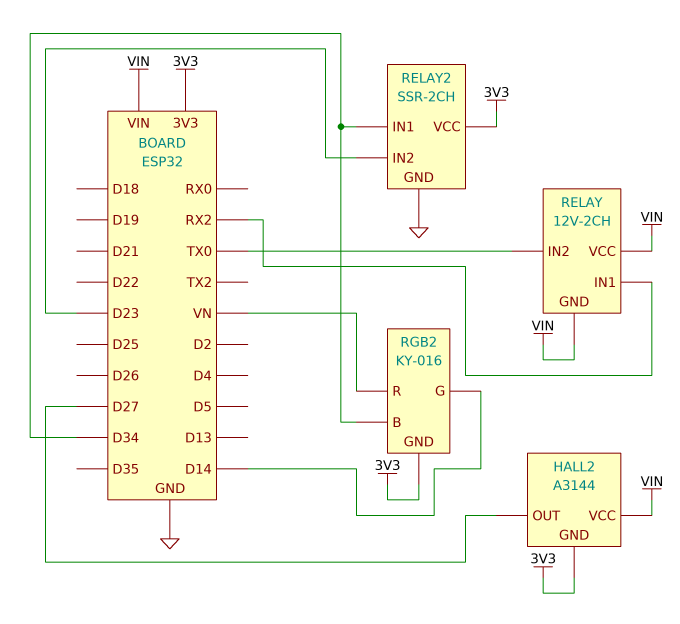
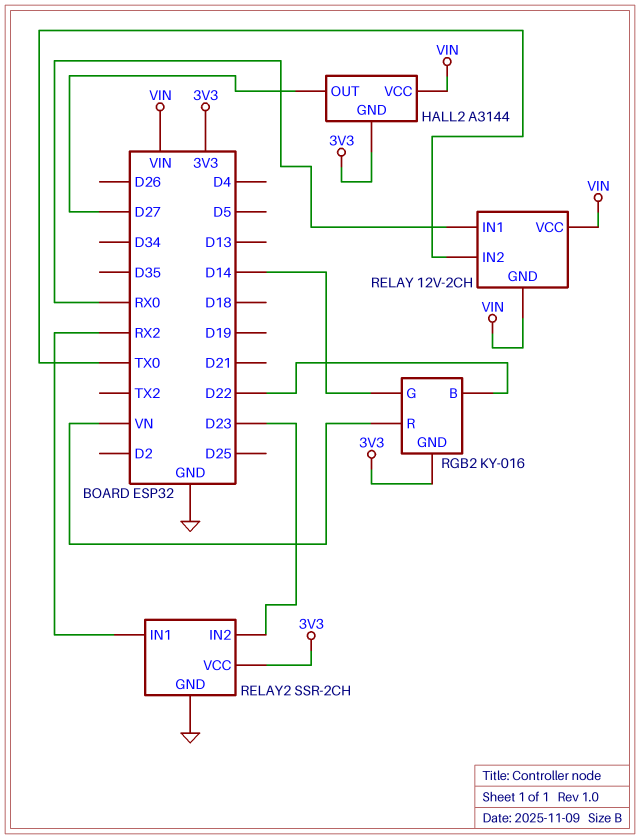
RELAY pin IN1: RX2 -> RX0
RELAY2 pin IN1: D34 -> RX2
RGB2 pin B: D34 -> D22

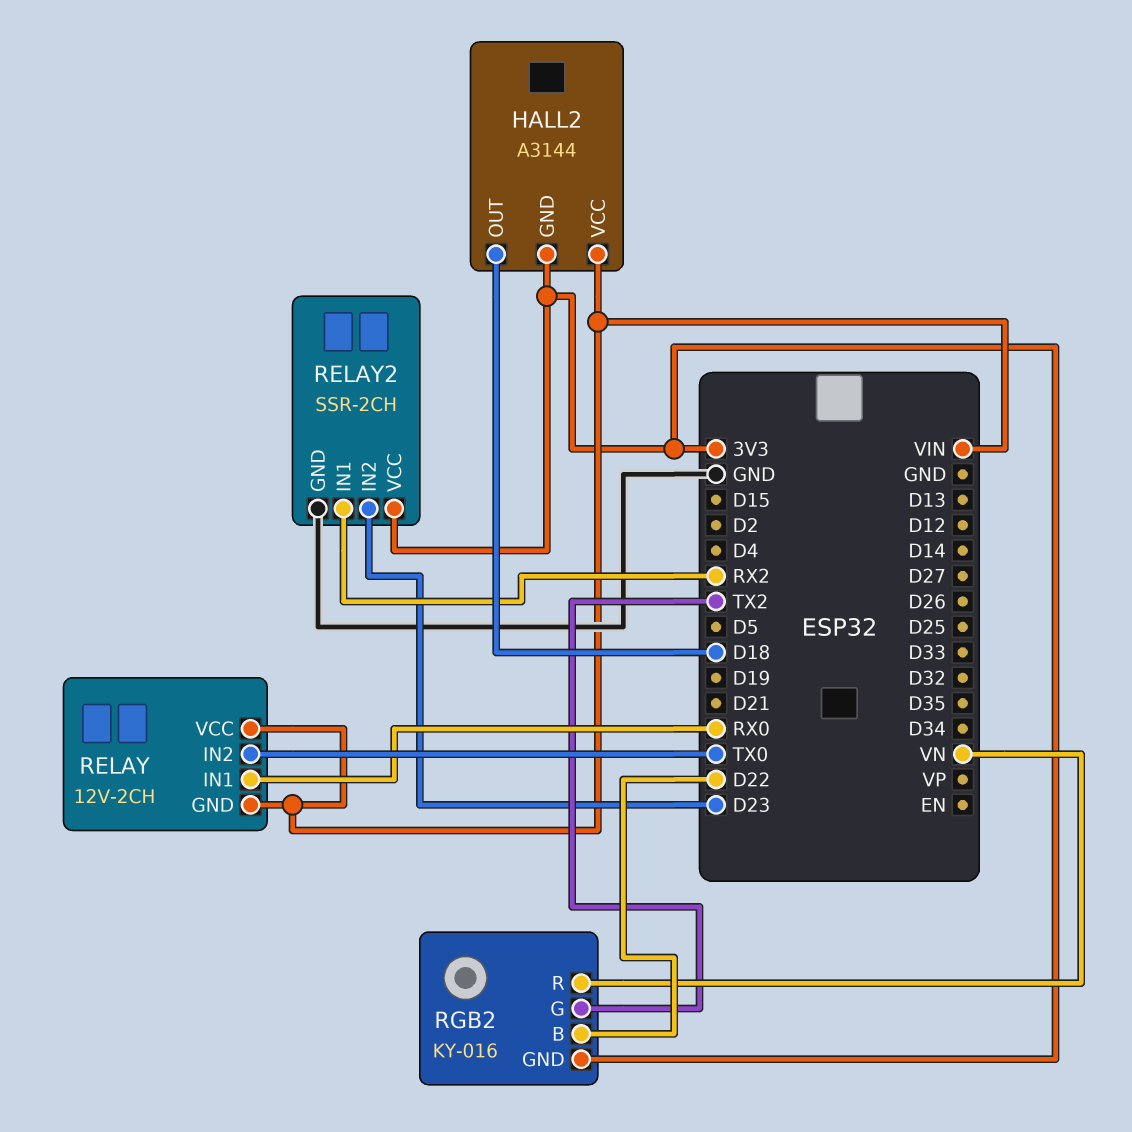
HALL2 pin OUT: D27 -> D18
RGB2 pin G: D14 -> TX2

